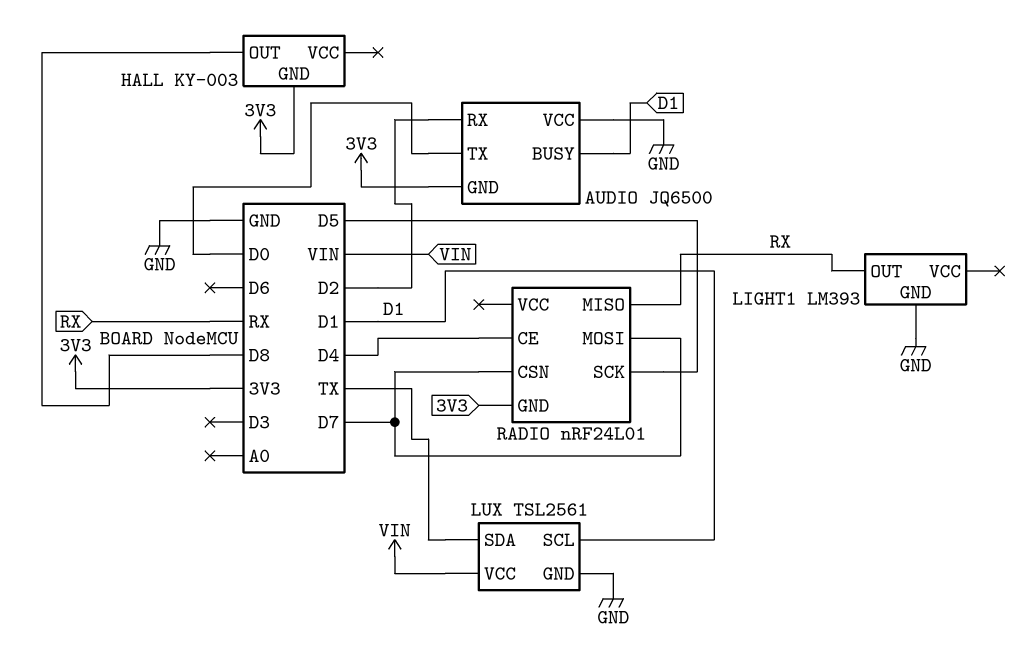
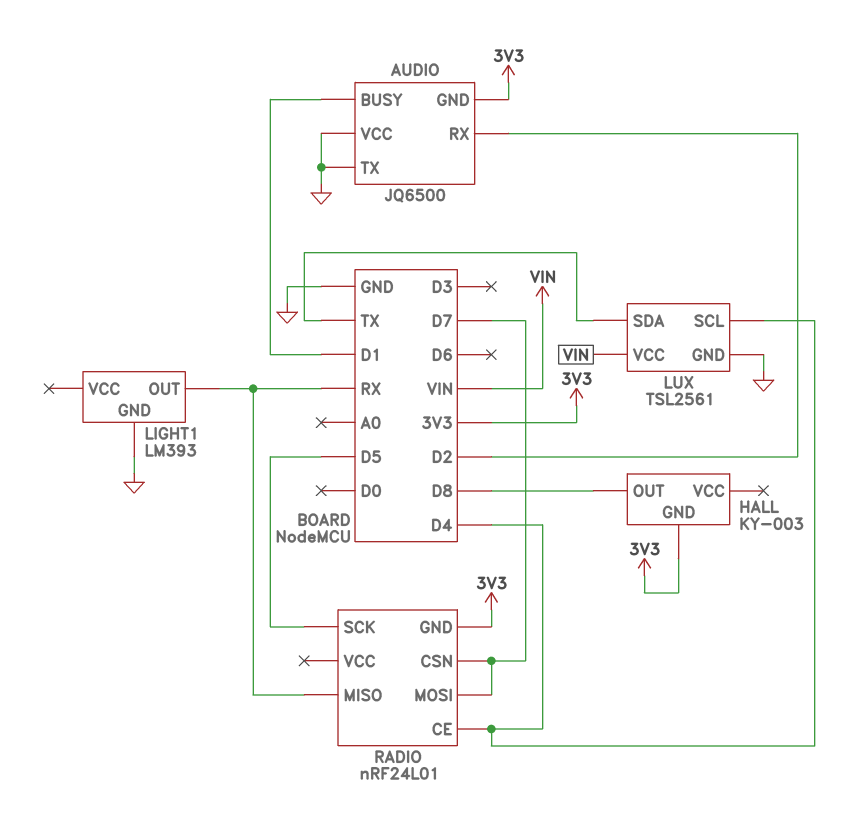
AUDIO pin TX: D0 -> GND
LUX pin SCL: D1 -> D4

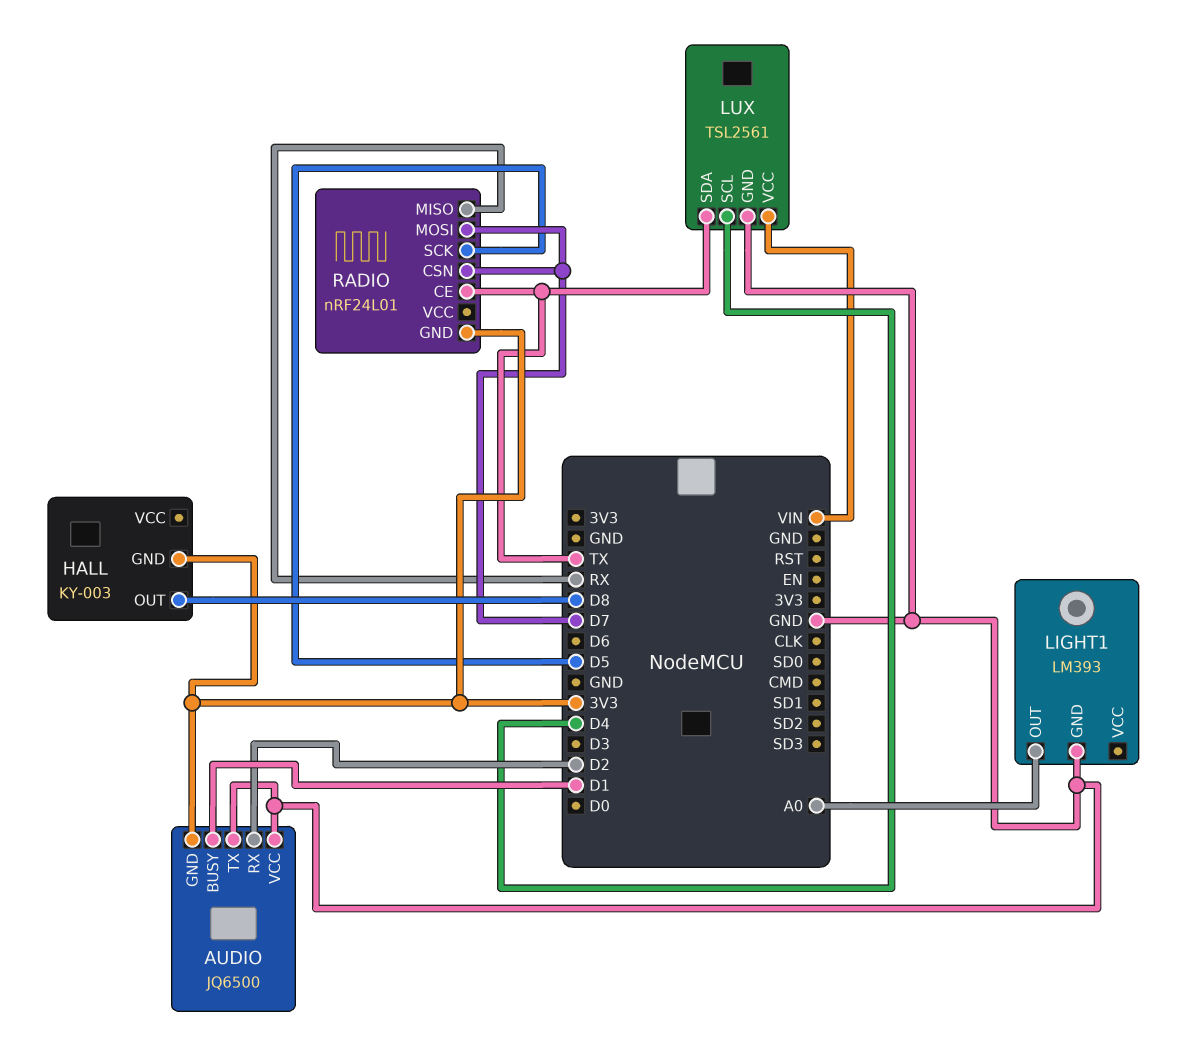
LIGHT1 pin OUT: RX -> A0
RADIO pin CE: D4 -> TX

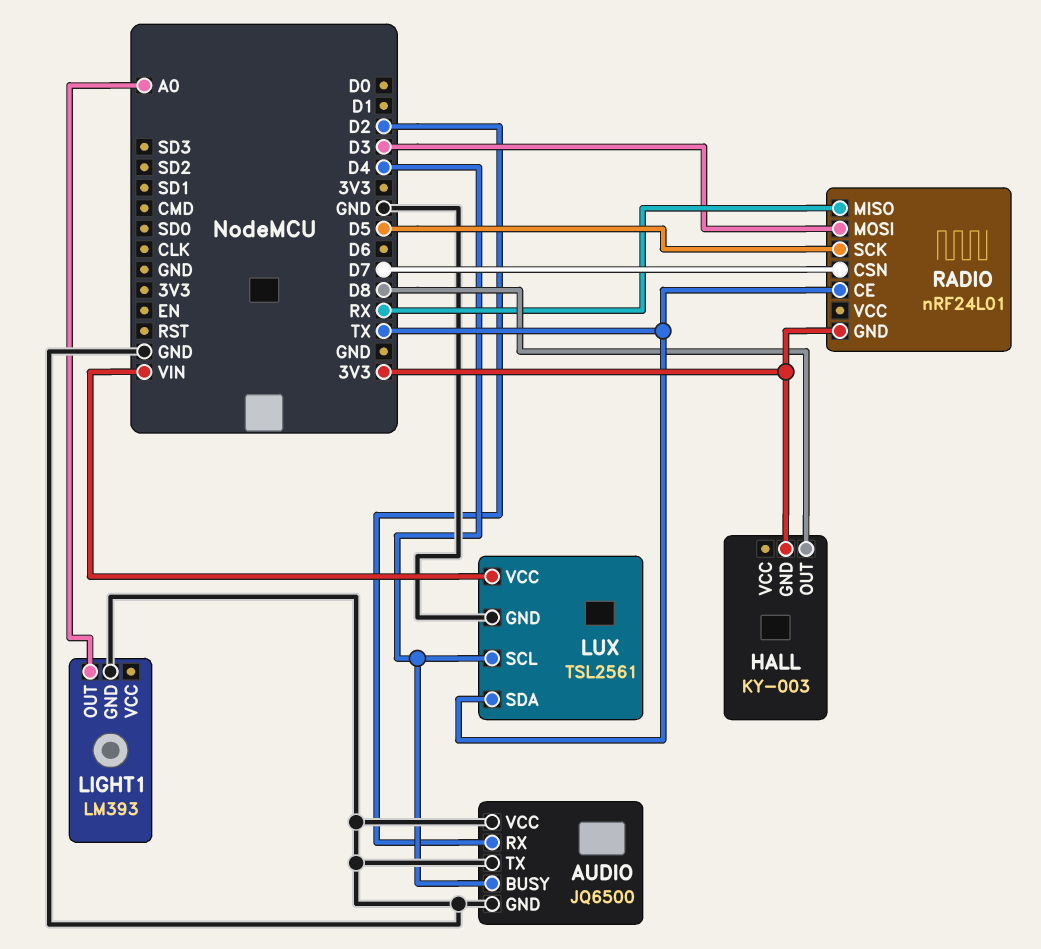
AUDIO pin BUSY: D1 -> D4
AUDIO pin GND: 3V3 -> GND
RADIO pin MOSI: D7 -> D3

